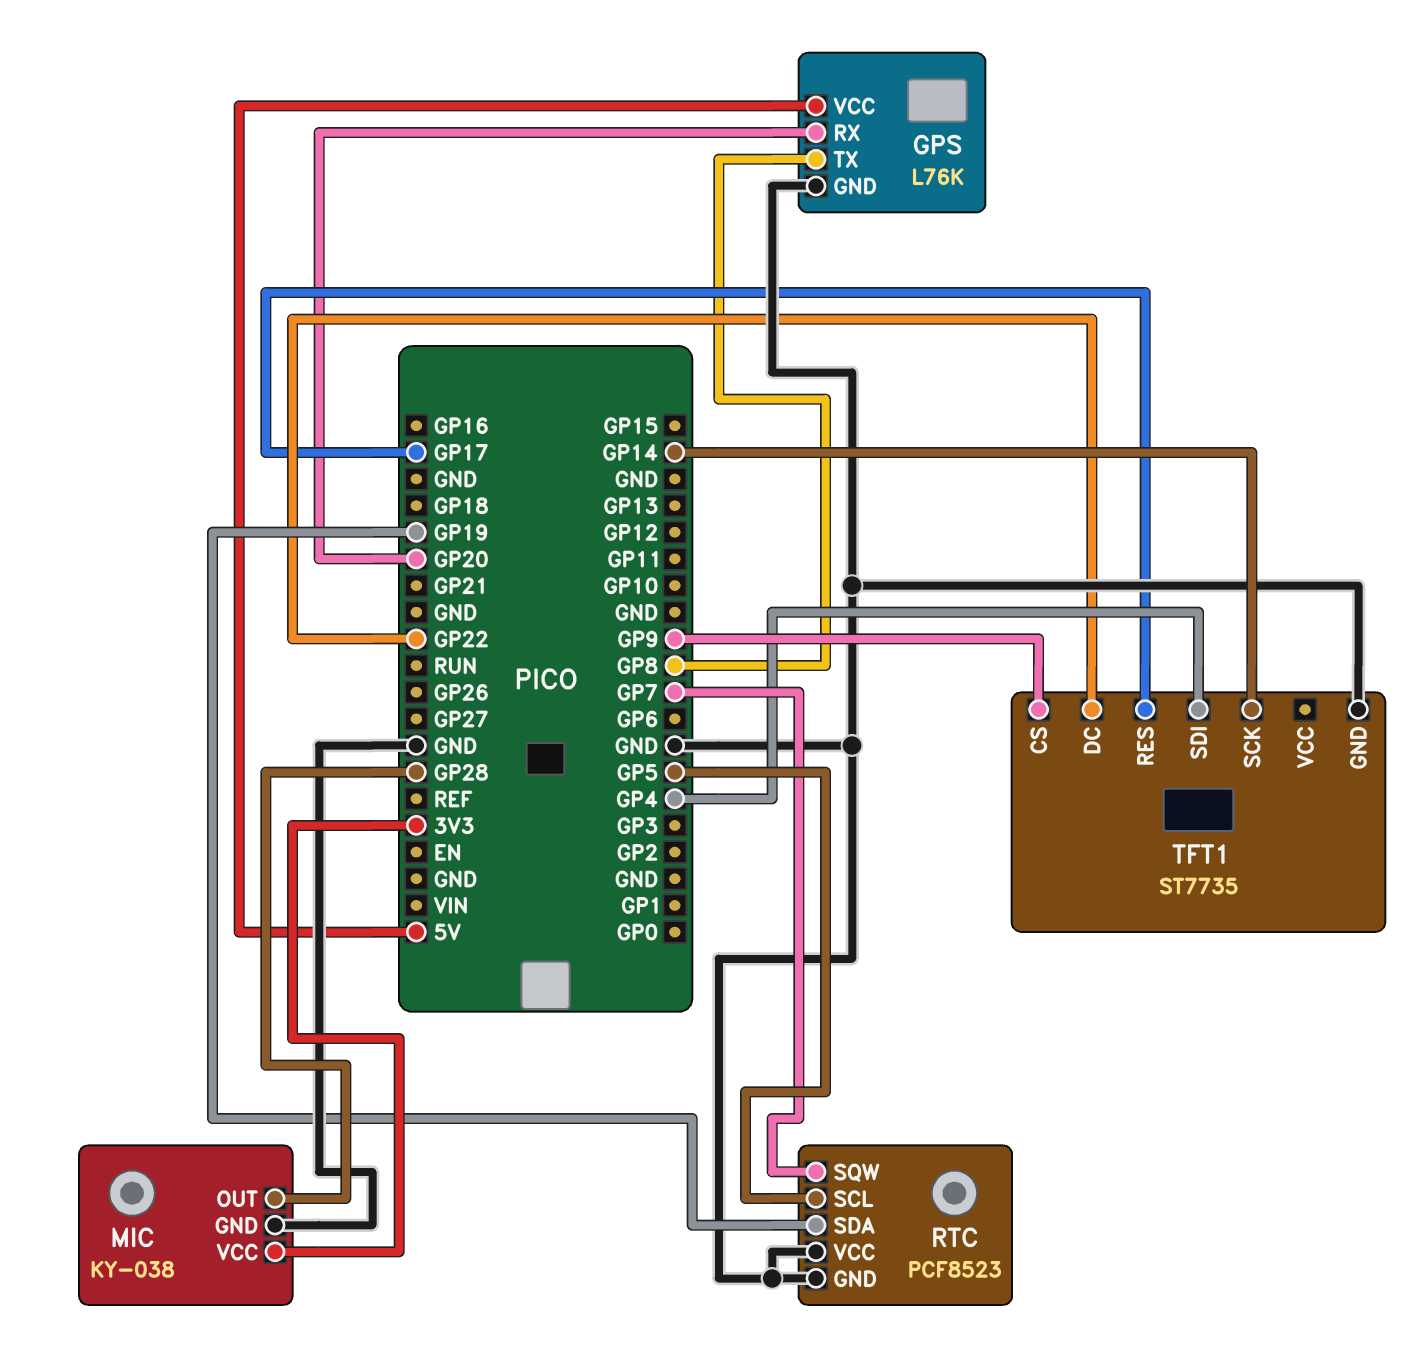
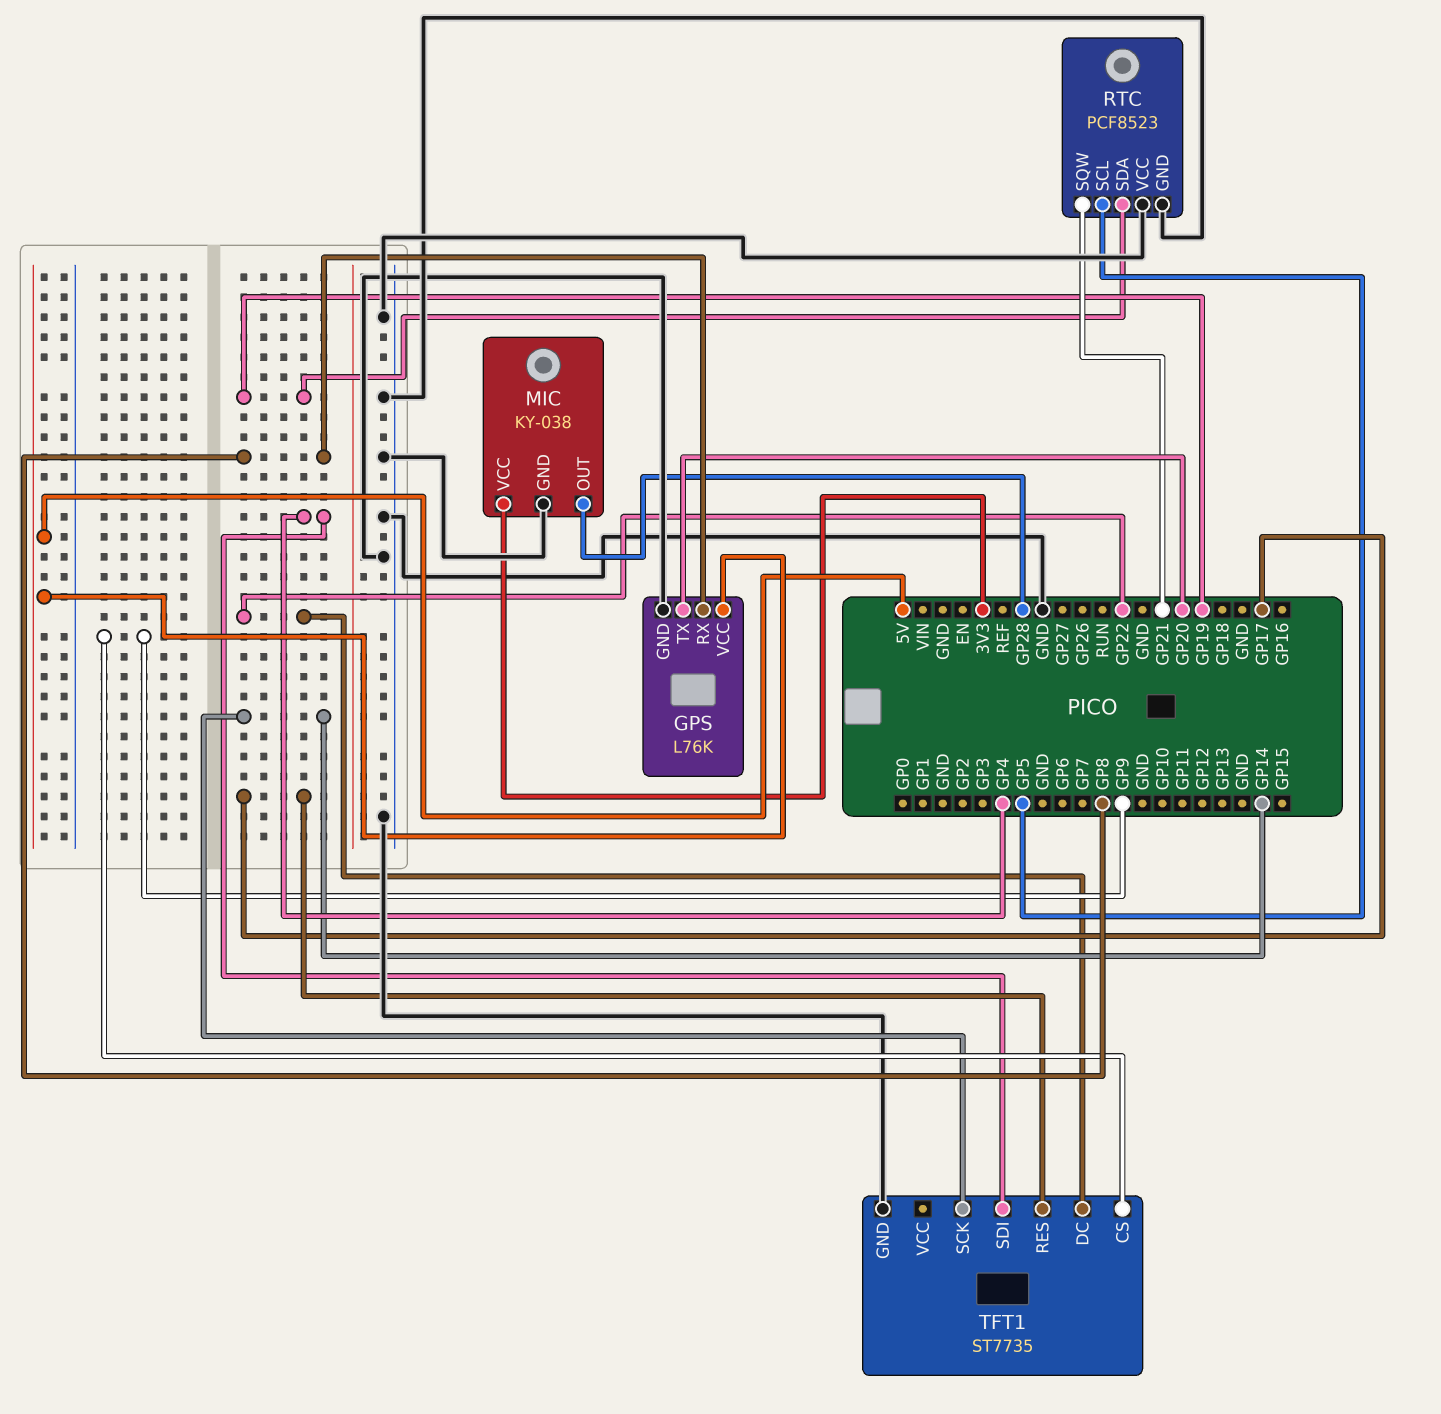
GPS pin RX: GP20 -> GP8
GPS pin TX: GP8 -> GP20
RTC pin SQW: GP7 -> GP21

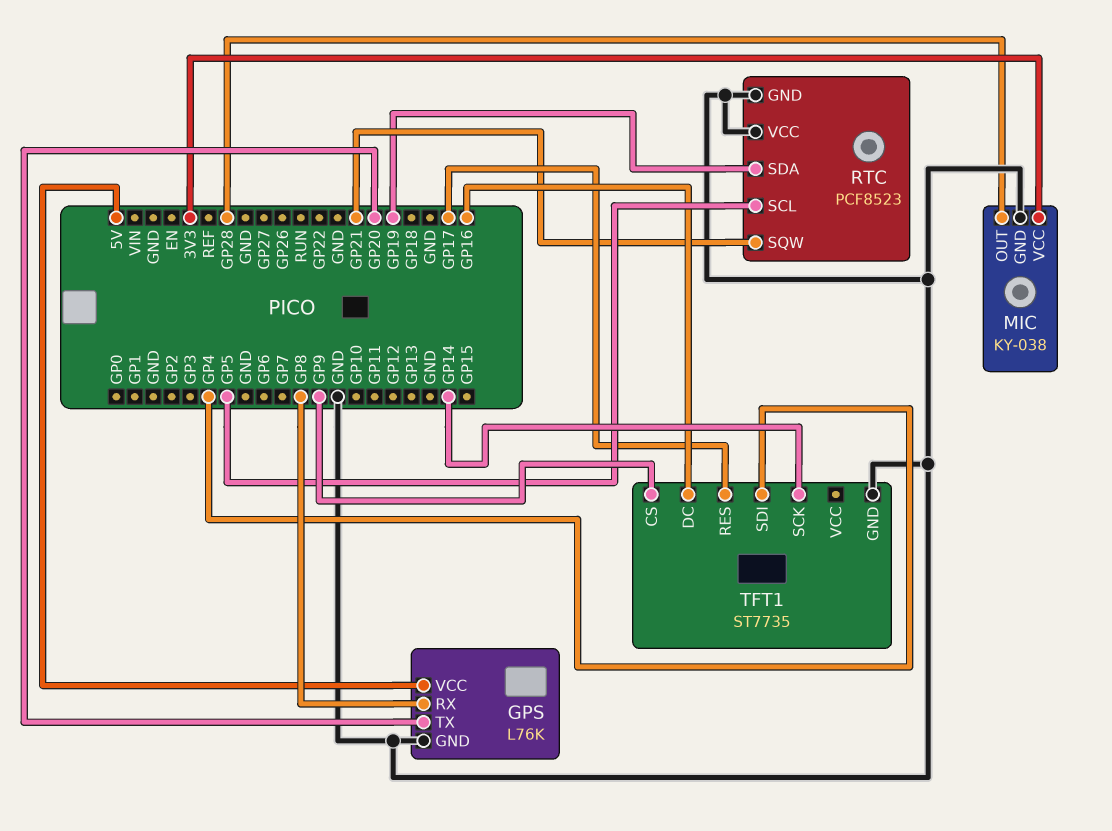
TFT1 pin DC: GP22 -> GP16

